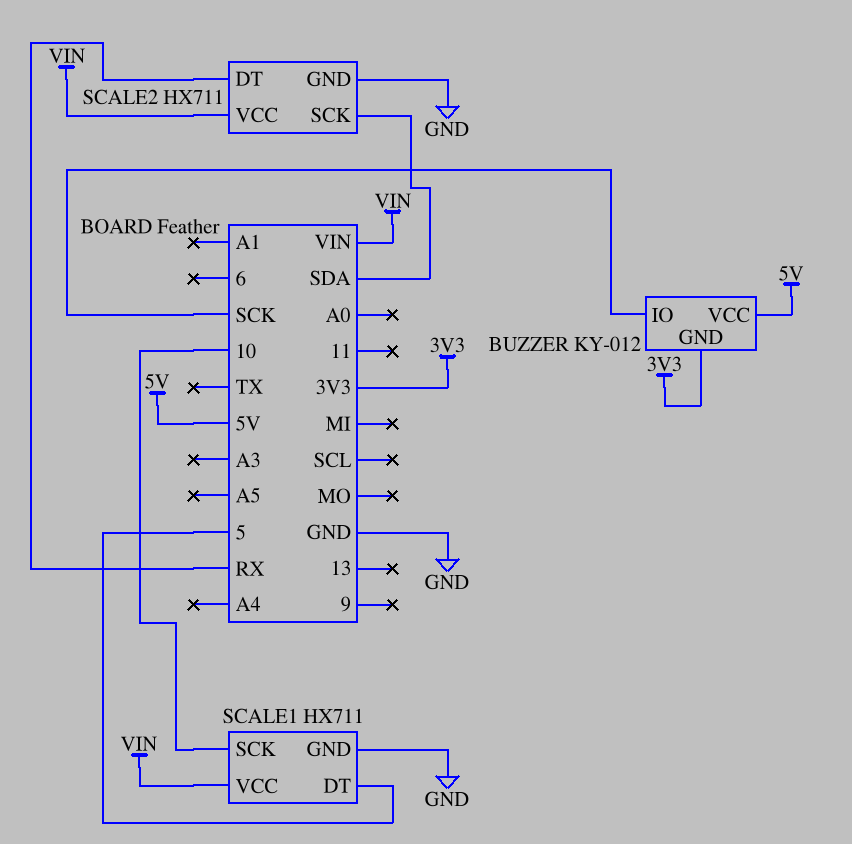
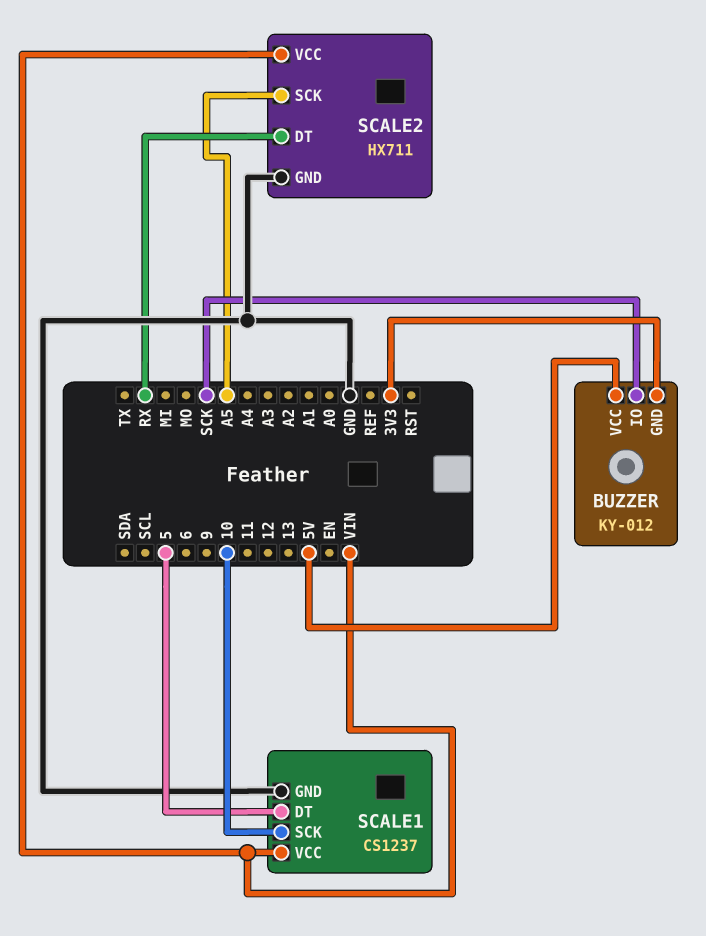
SCALE1: HX711 -> CS1237
SCALE2 pin SCK: SDA -> A5

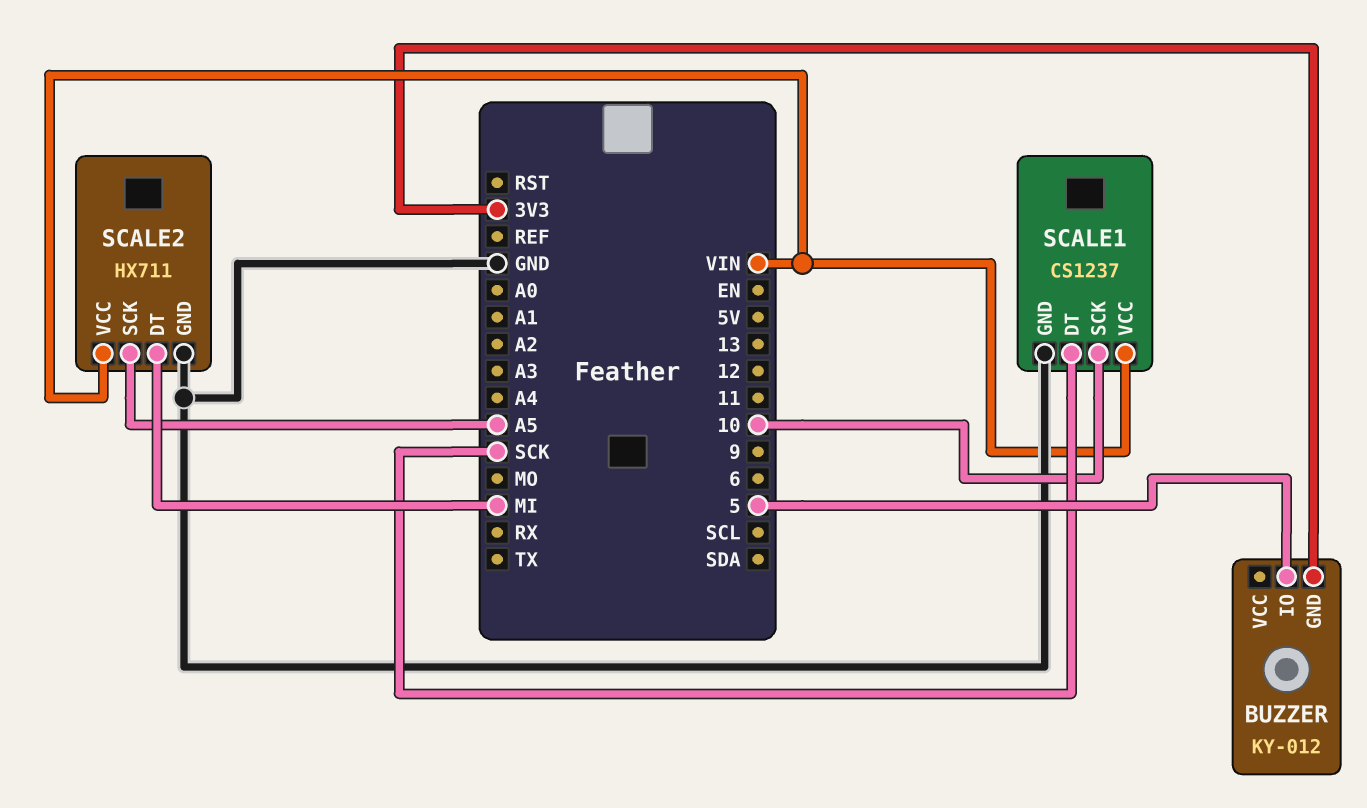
BUZZER pin IO: SCK -> 5
BUZZER pin VCC: 5V -> none
SCALE1 pin DT: 5 -> SCK
SCALE2 pin DT: RX -> MI

